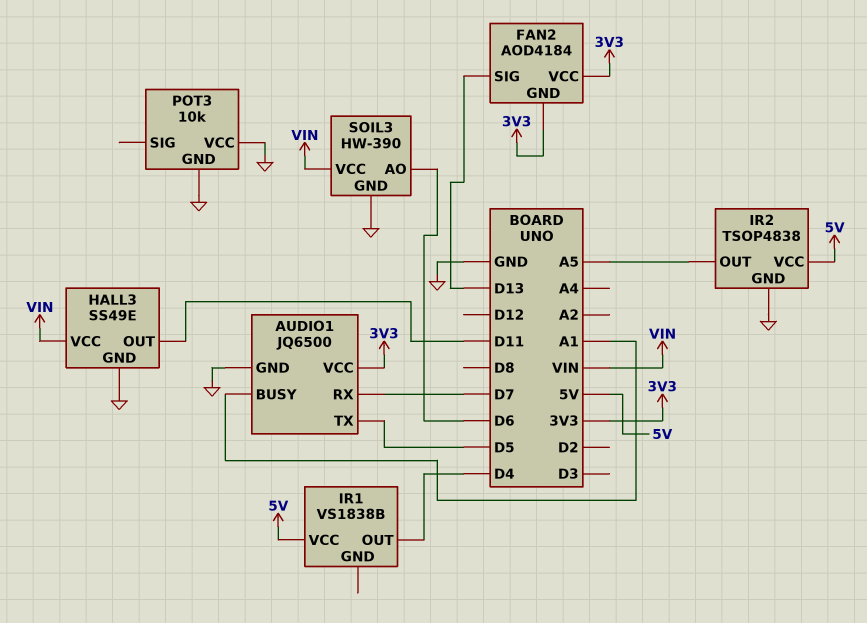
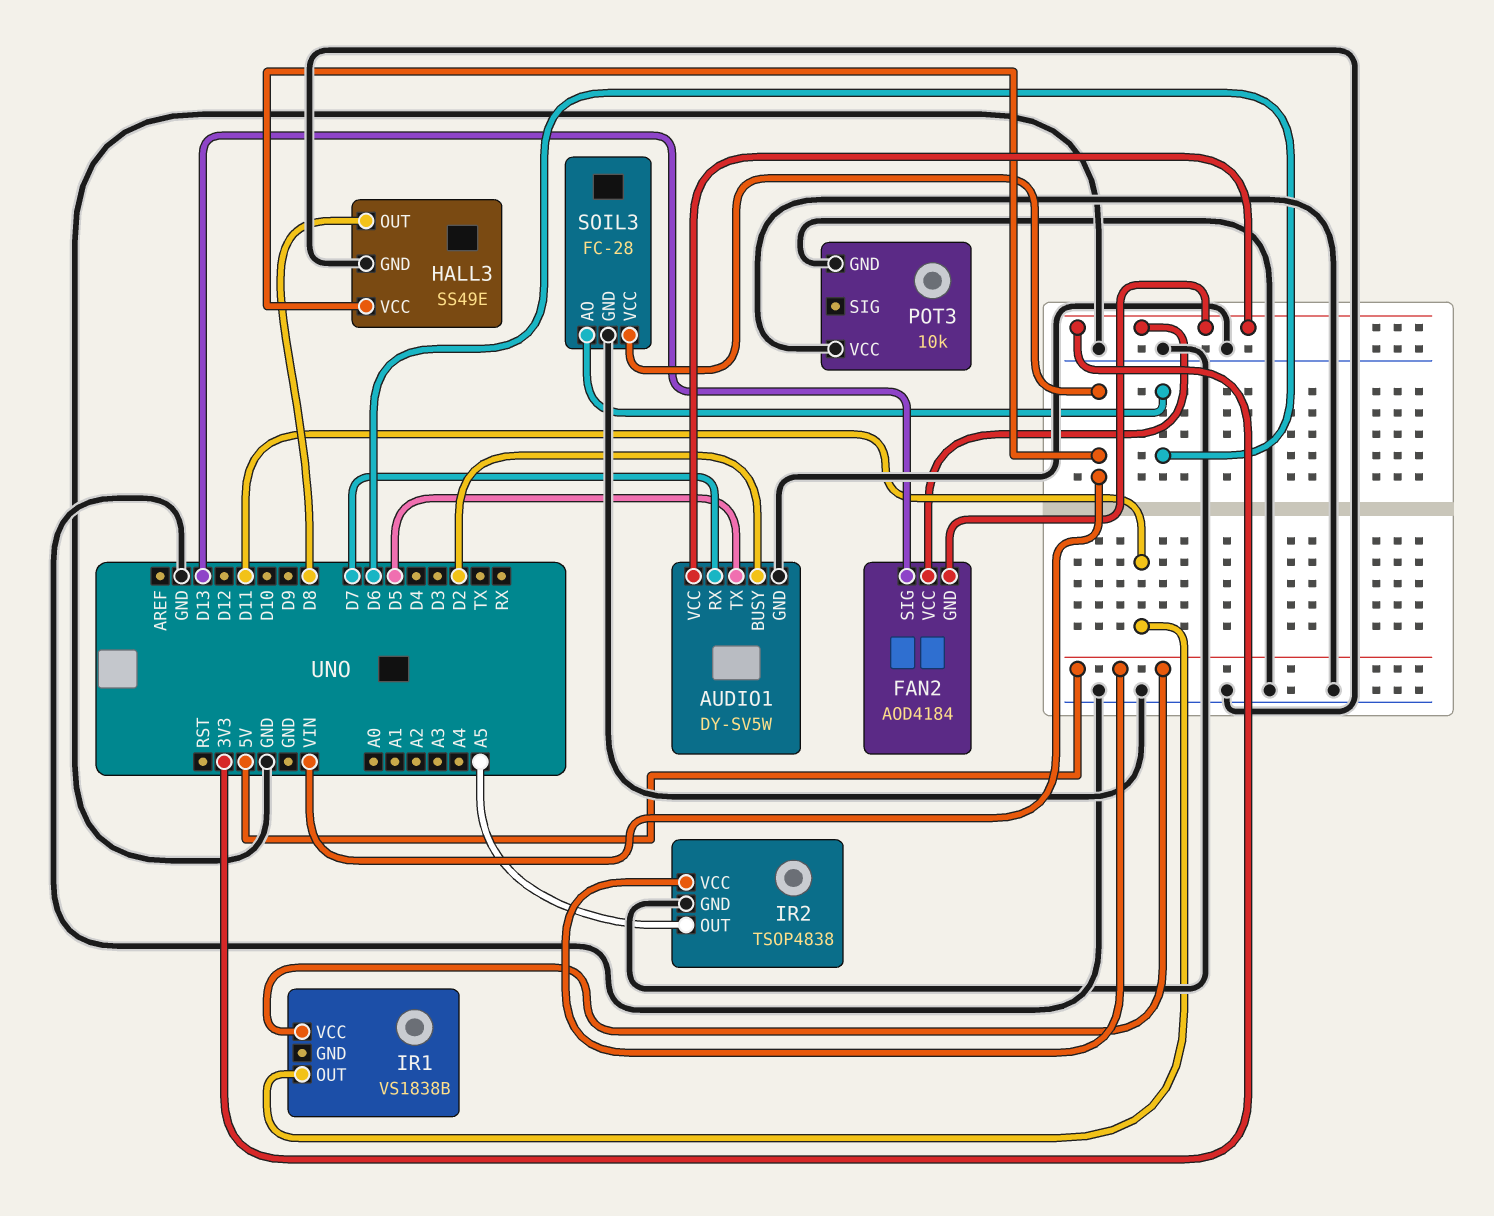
AUDIO1: JQ6500 -> DY-SV5W
AUDIO1 pin BUSY: A1 -> D2
HALL3 pin OUT: D11 -> D8
IR1 pin OUT: D4 -> D11
SOIL3: HW-390 -> FC-28

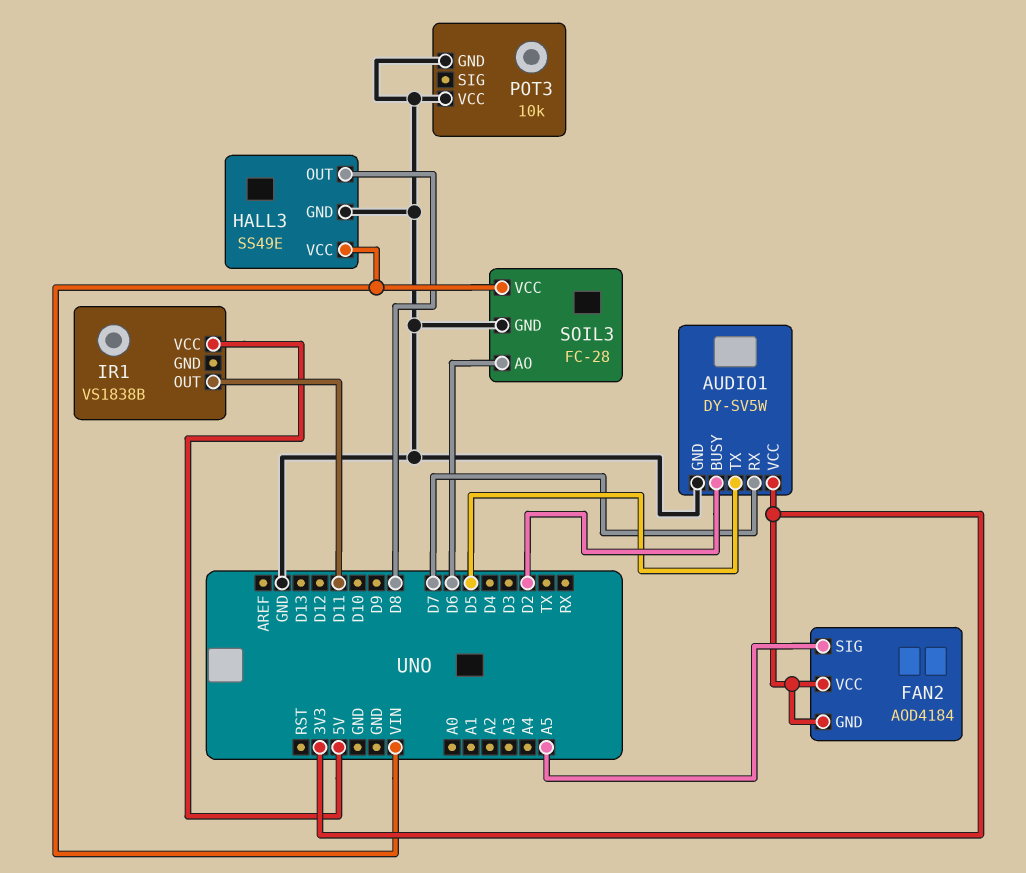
FAN2 pin SIG: D13 -> A5
IR2: TSOP4838 -> none
IR2 pin GND: GND -> none
IR2 pin OUT: A5 -> none
IR2 pin VCC: 5V -> none

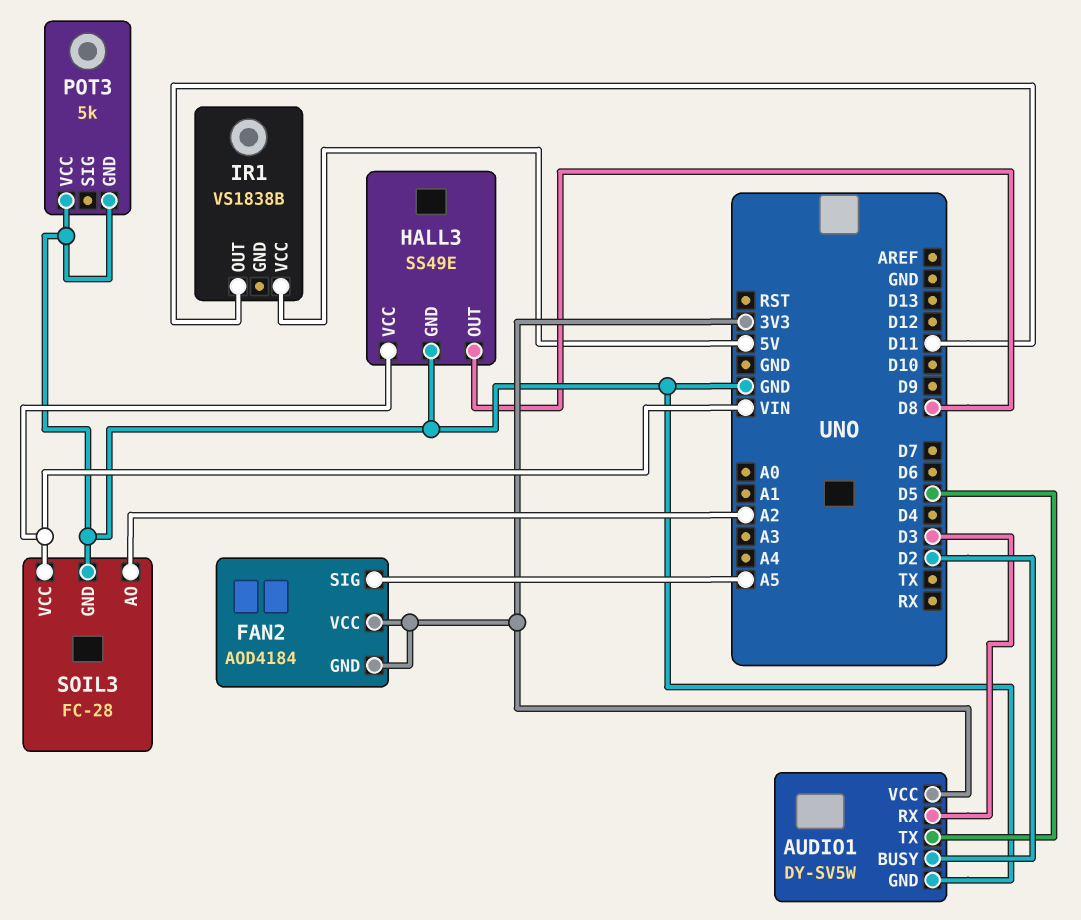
AUDIO1 pin RX: D7 -> D3
POT3: 10k -> 5k
SOIL3 pin AO: D6 -> A2

